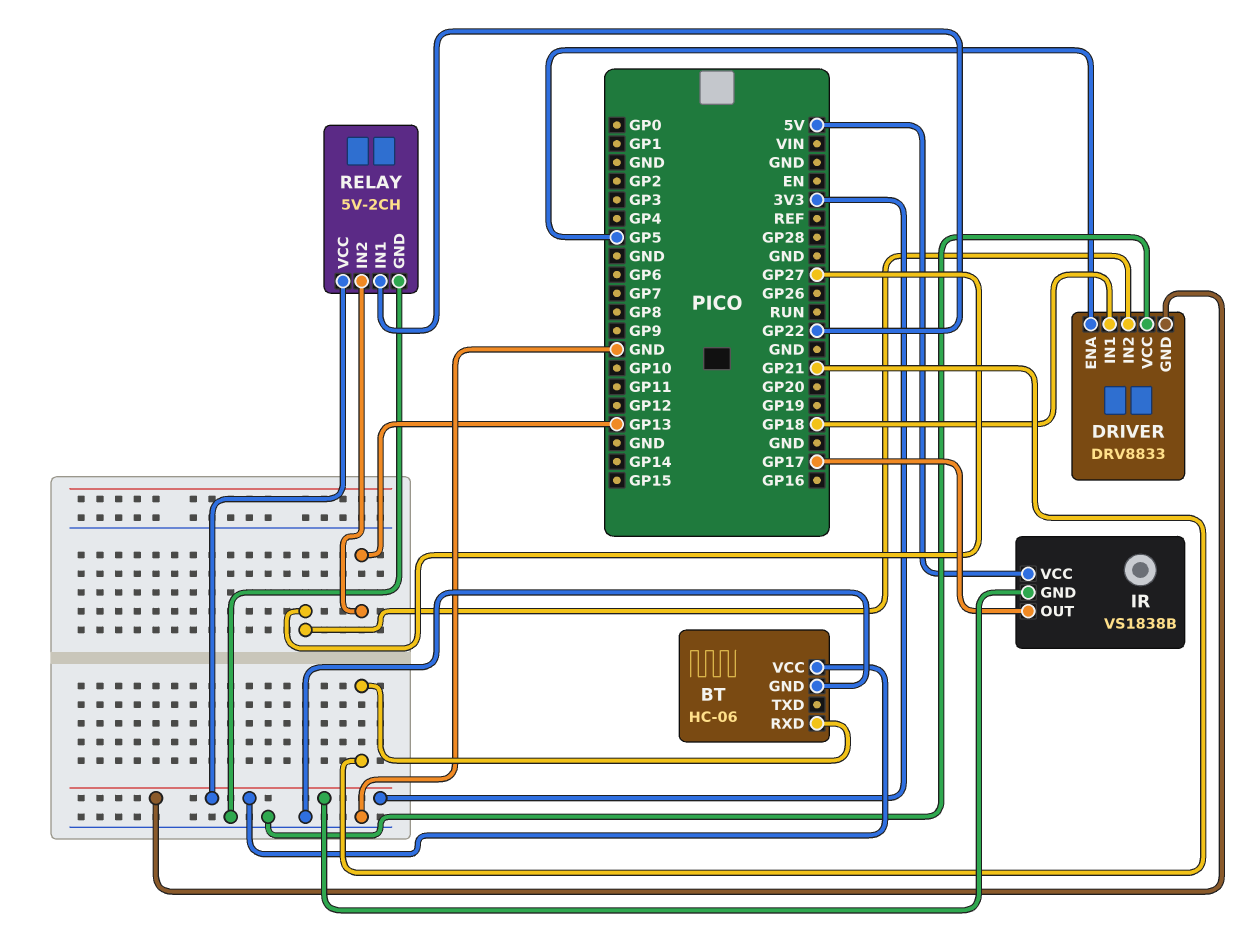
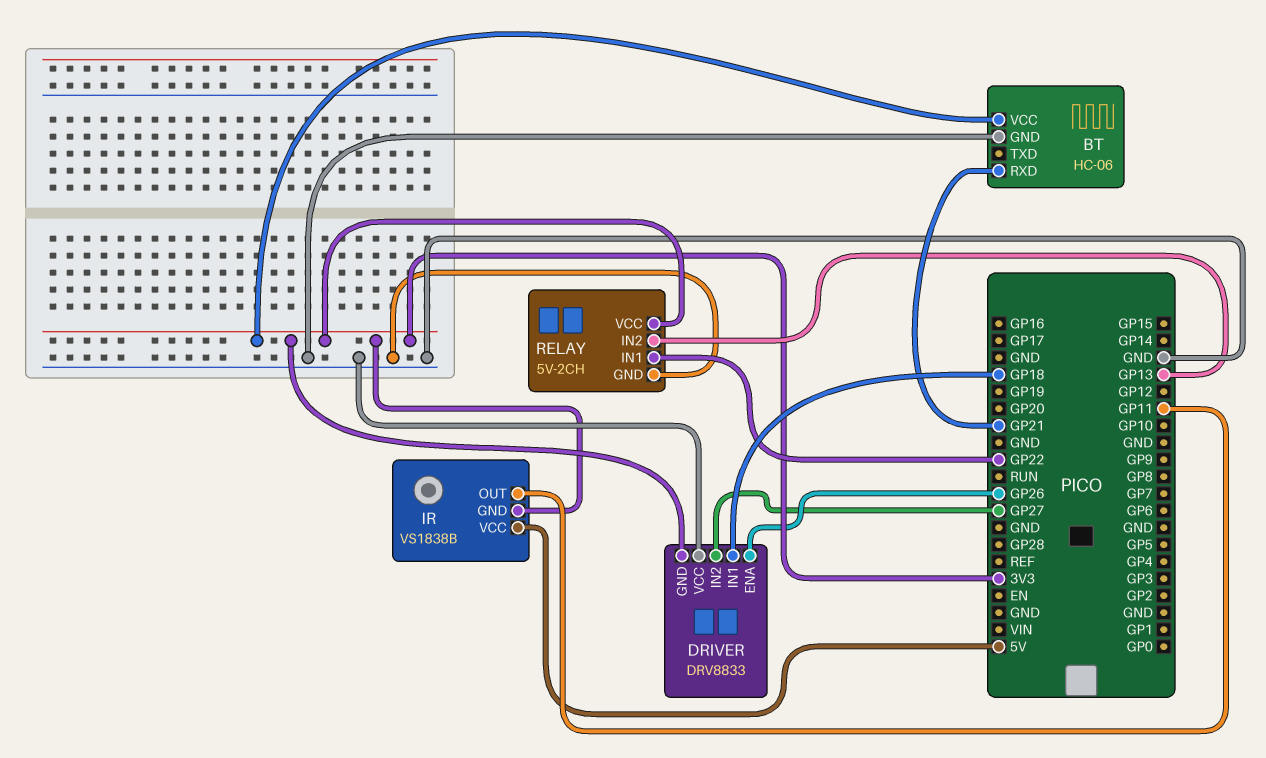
DRIVER pin ENA: GP5 -> GP26
IR pin OUT: GP17 -> GP11

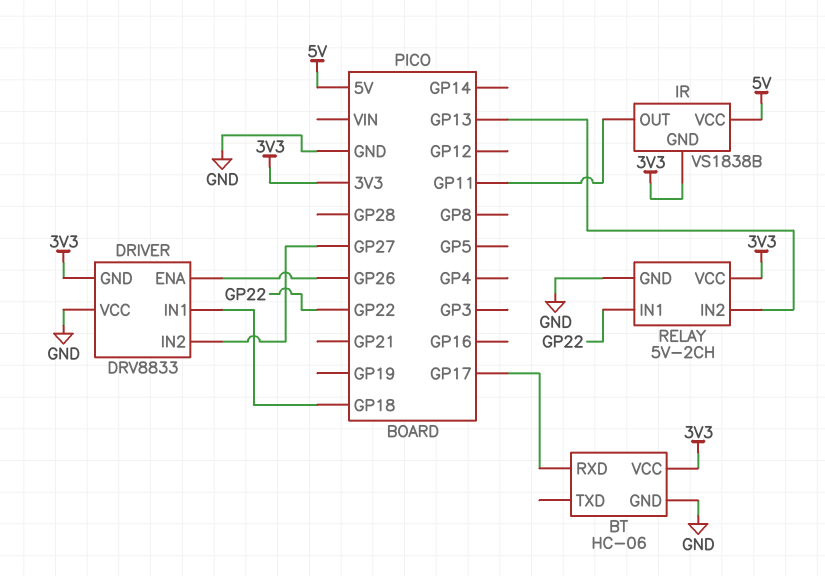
BT pin RXD: GP21 -> GP17

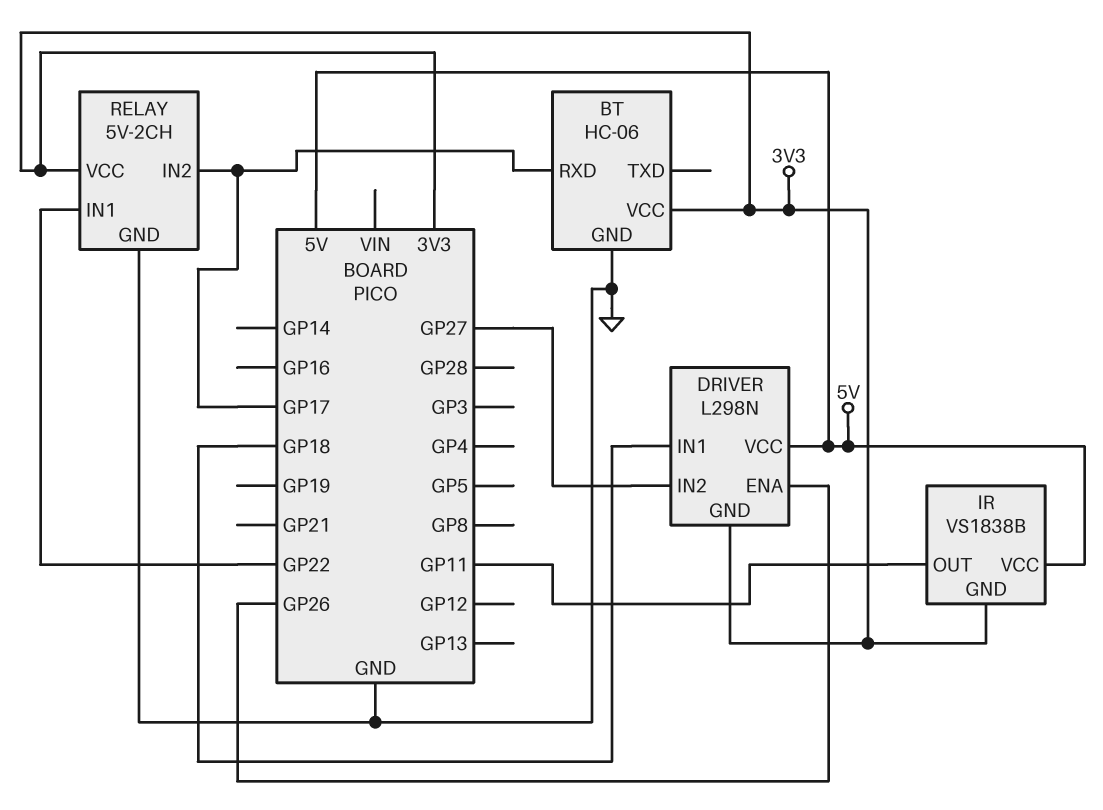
DRIVER: DRV8833 -> L298N
DRIVER pin VCC: GND -> 5V
RELAY pin IN2: GP13 -> GP17

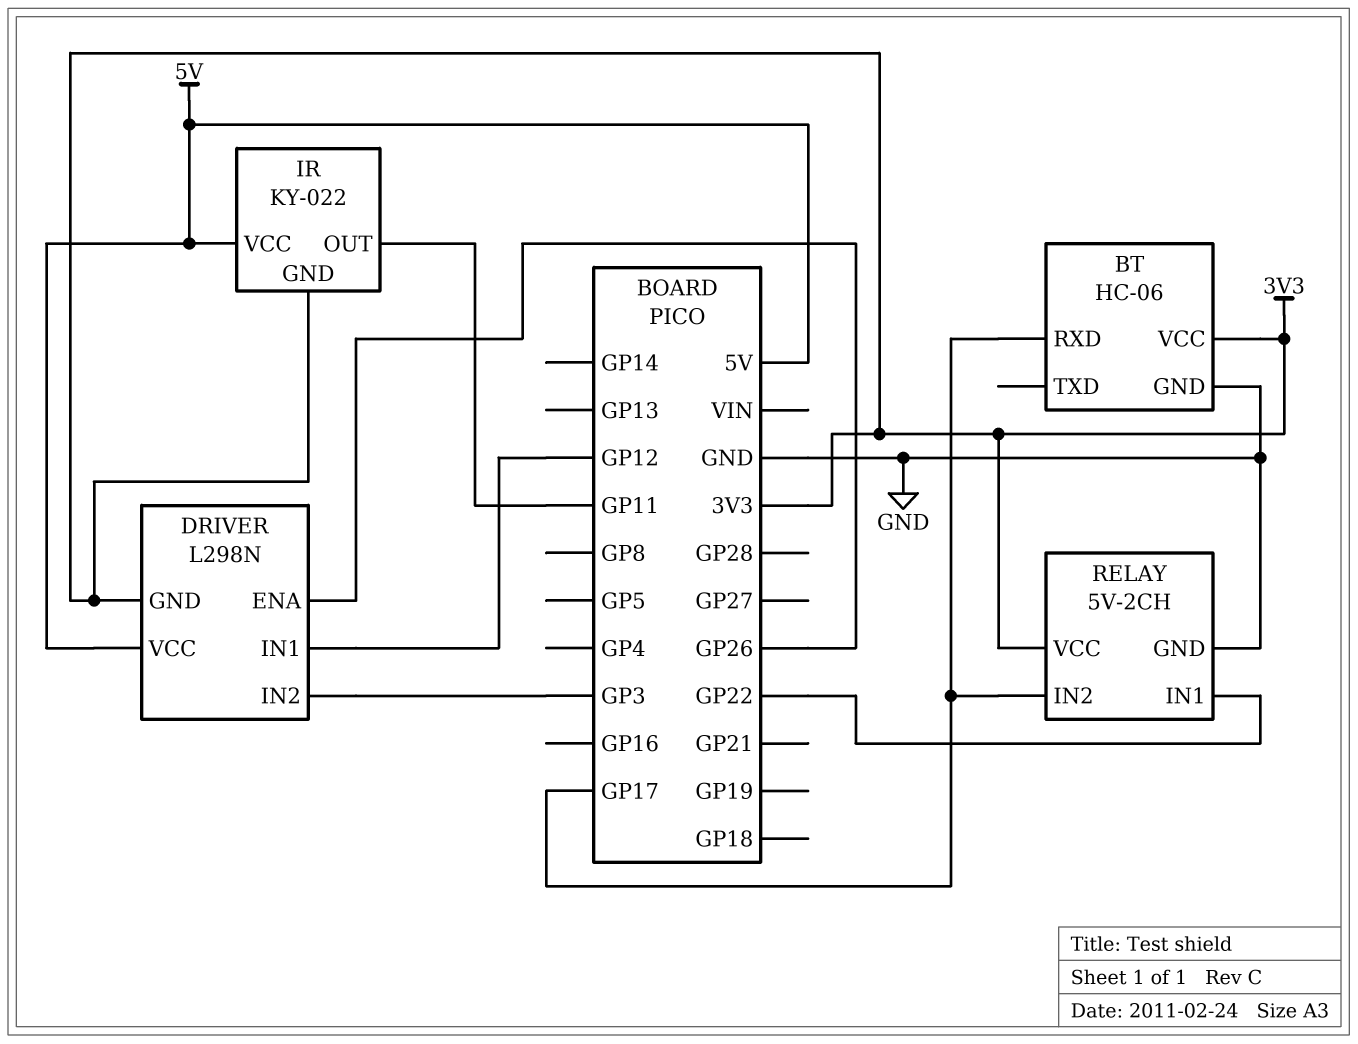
DRIVER pin IN1: GP18 -> GP12
DRIVER pin IN2: GP27 -> GP3
IR: VS1838B -> KY-022

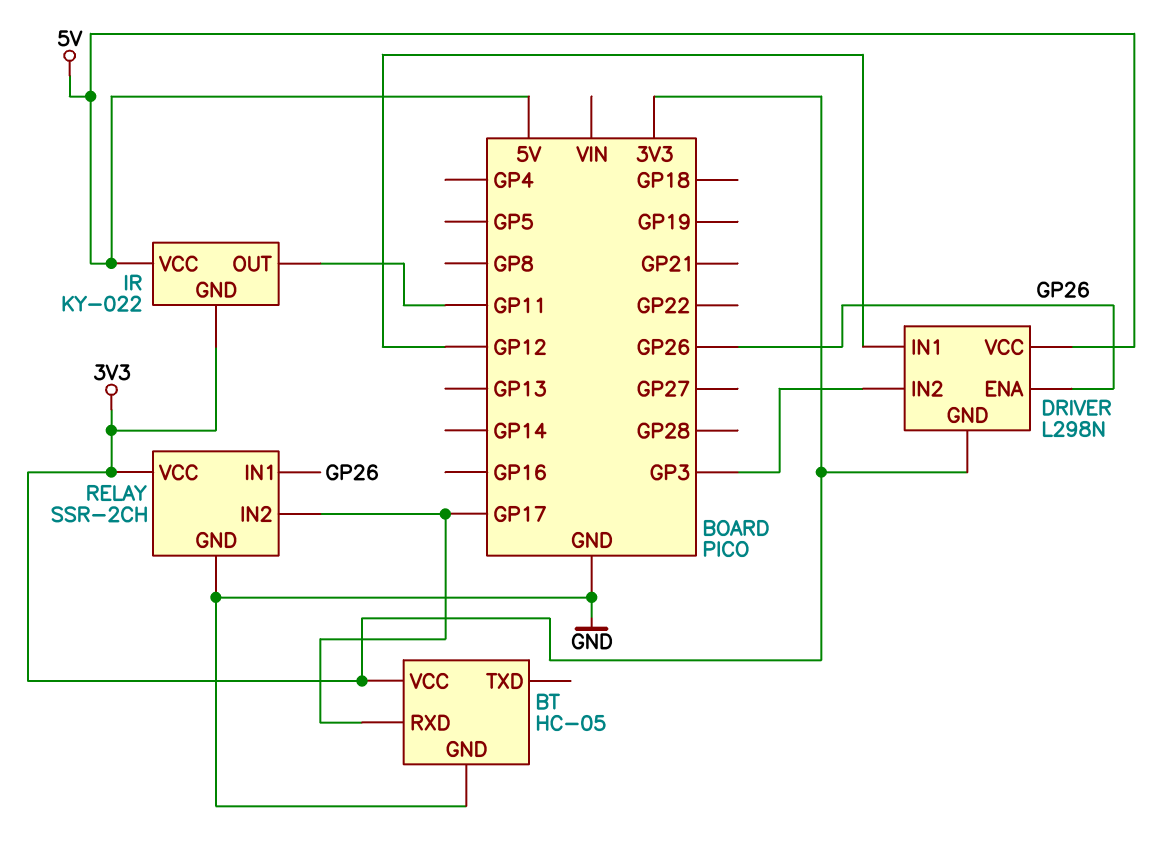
BT: HC-06 -> HC-05
RELAY: 5V-2CH -> SSR-2CH
RELAY pin IN1: GP22 -> GP26

